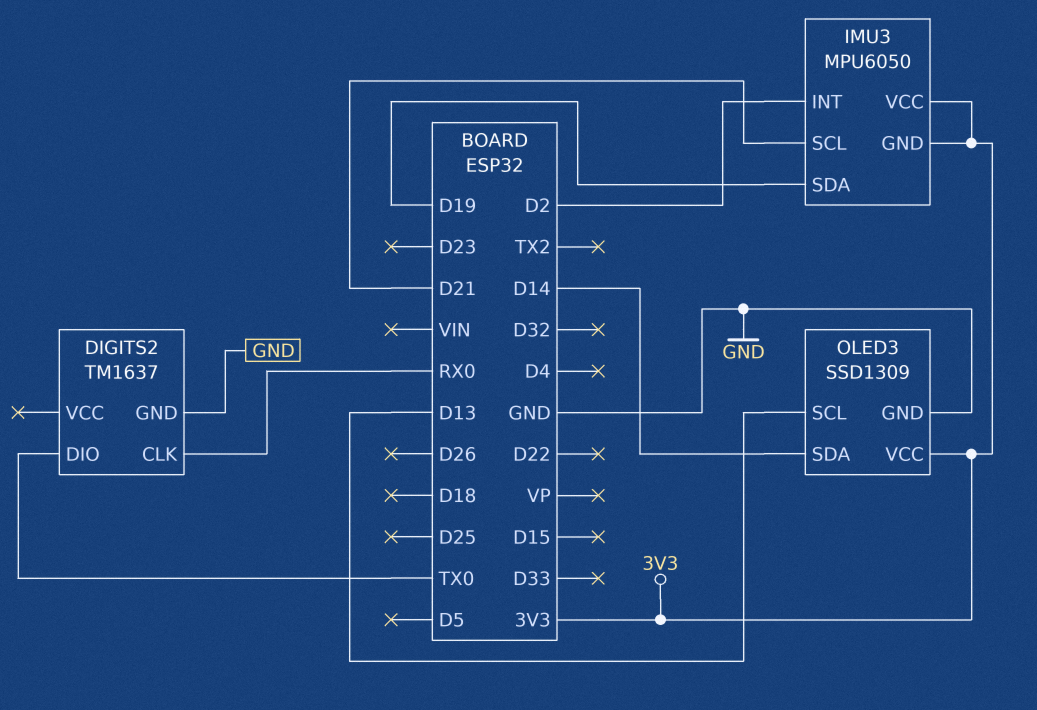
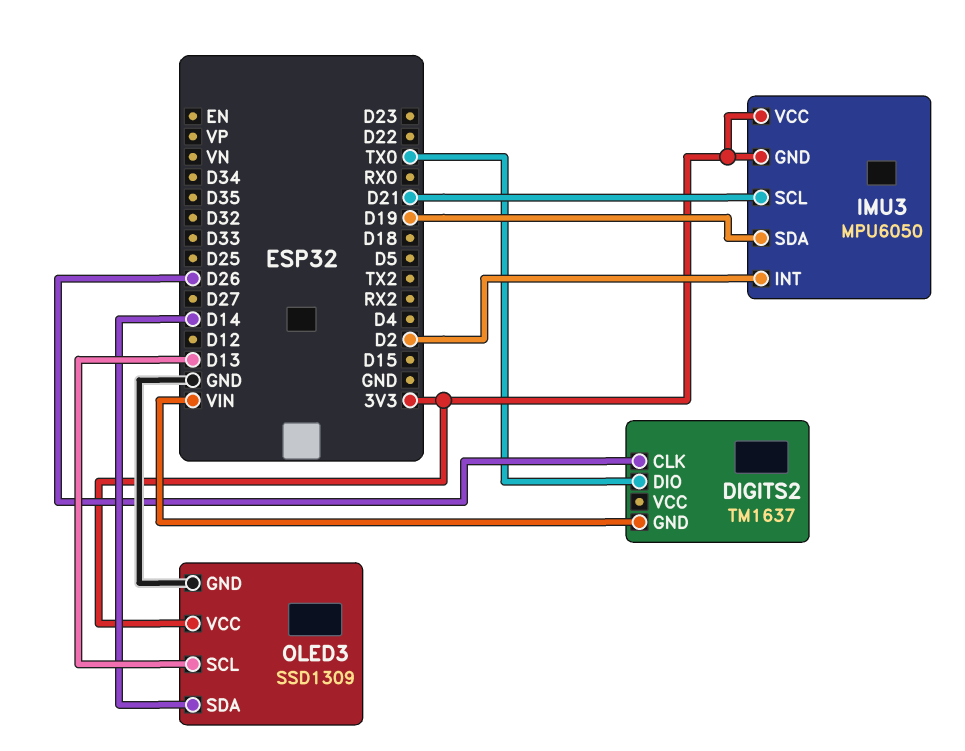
DIGITS2 pin CLK: RX0 -> D26
DIGITS2 pin GND: GND -> VIN

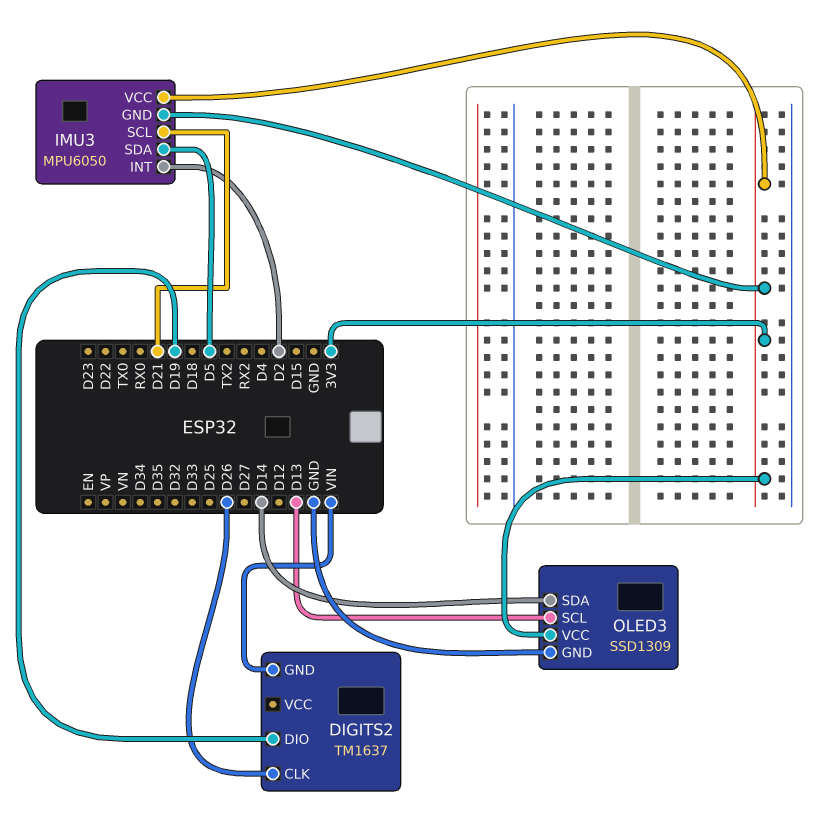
DIGITS2 pin DIO: TX0 -> D19
IMU3 pin SDA: D19 -> D5

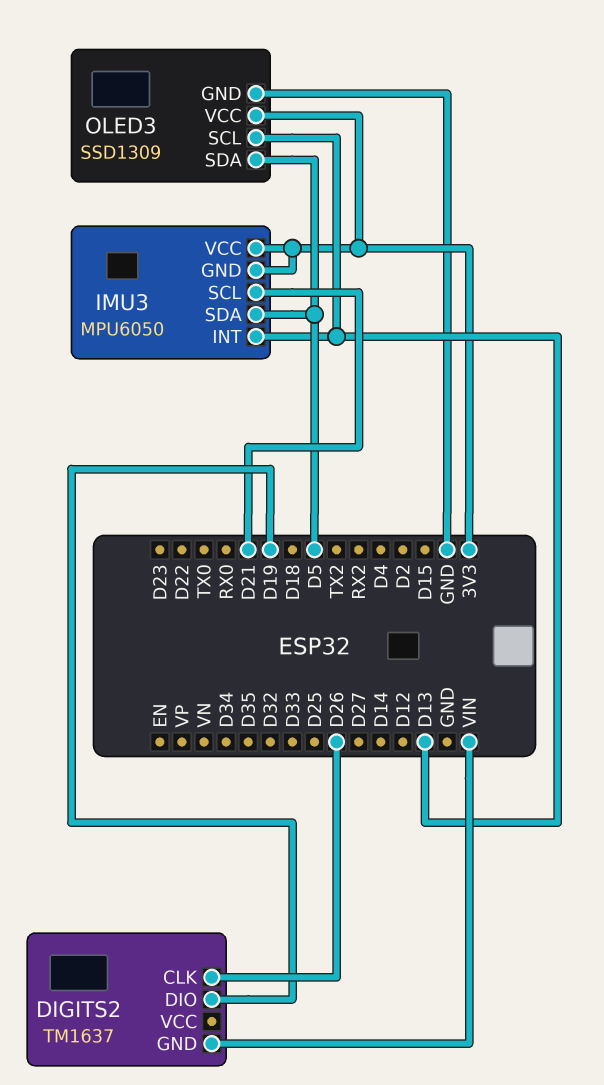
IMU3 pin INT: D2 -> D13
OLED3 pin SDA: D14 -> D5

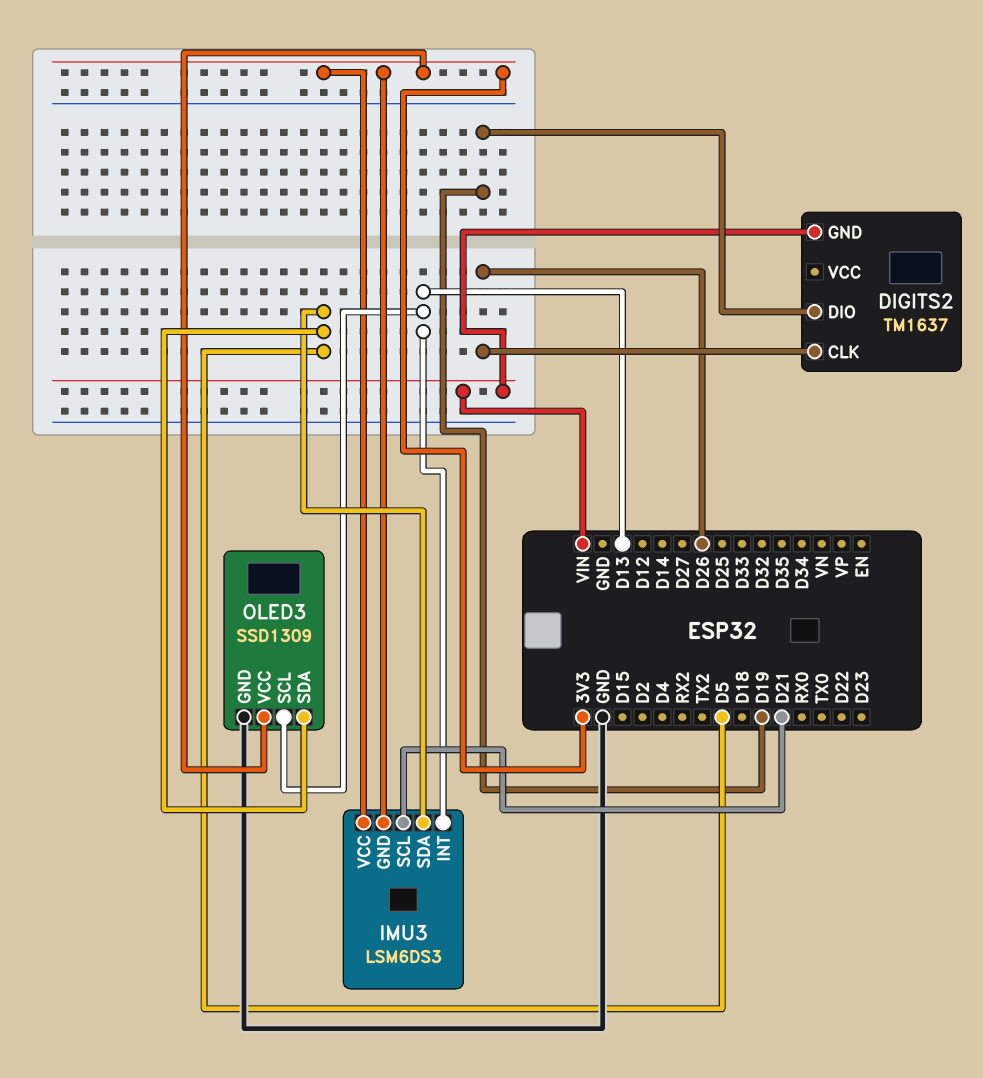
IMU3: MPU6050 -> LSM6DS3

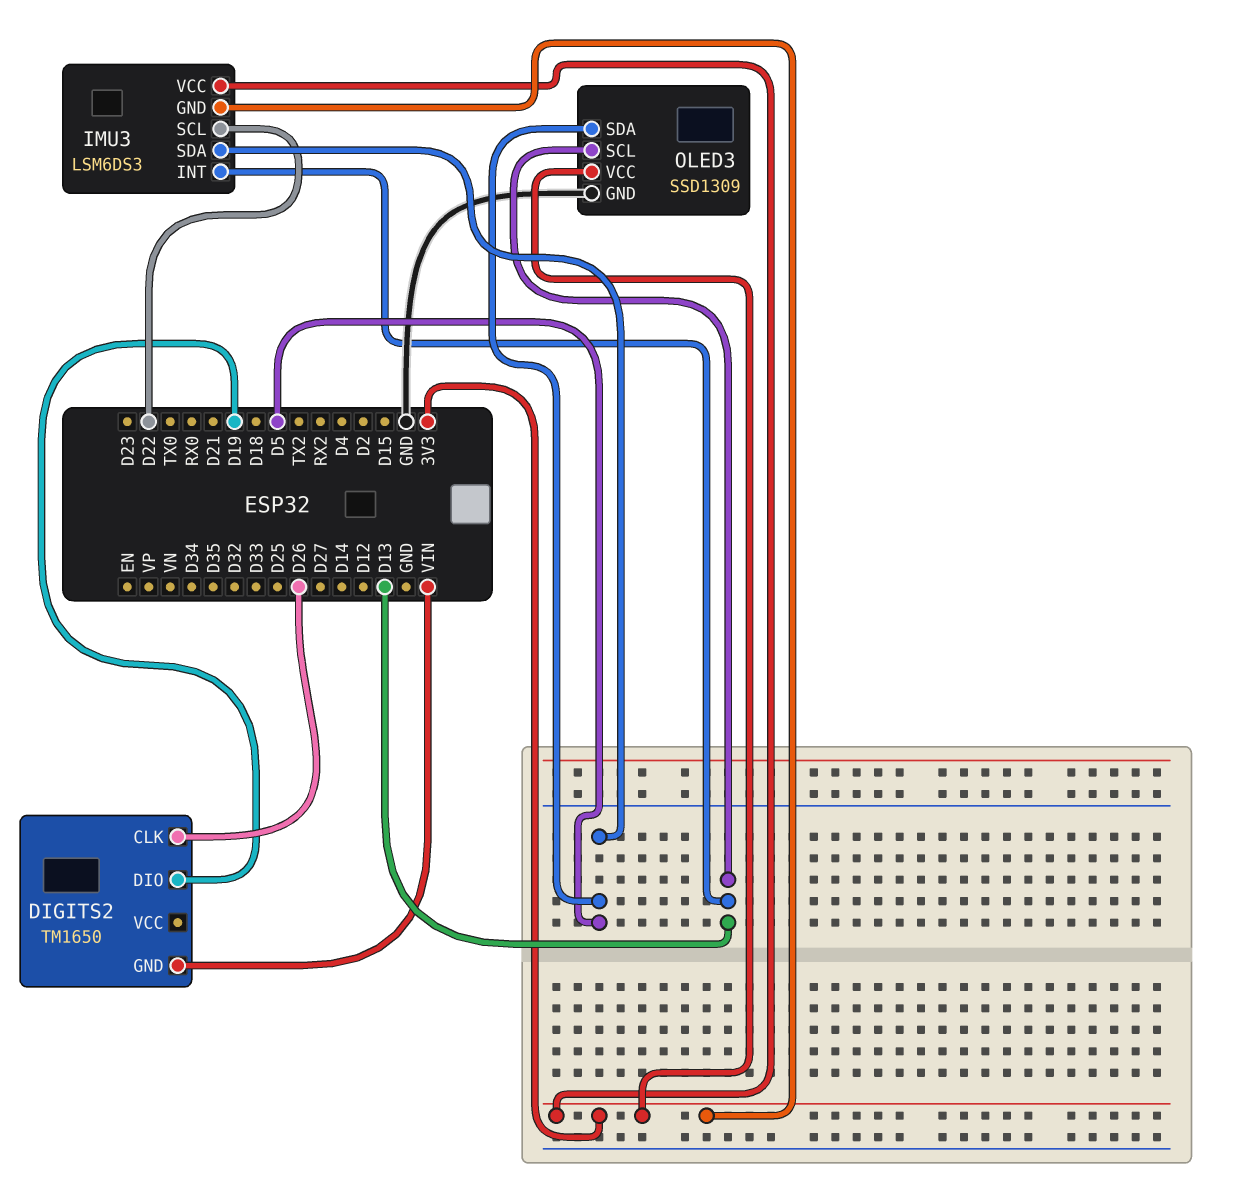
DIGITS2: TM1637 -> TM1650
IMU3 pin SCL: D21 -> D22

